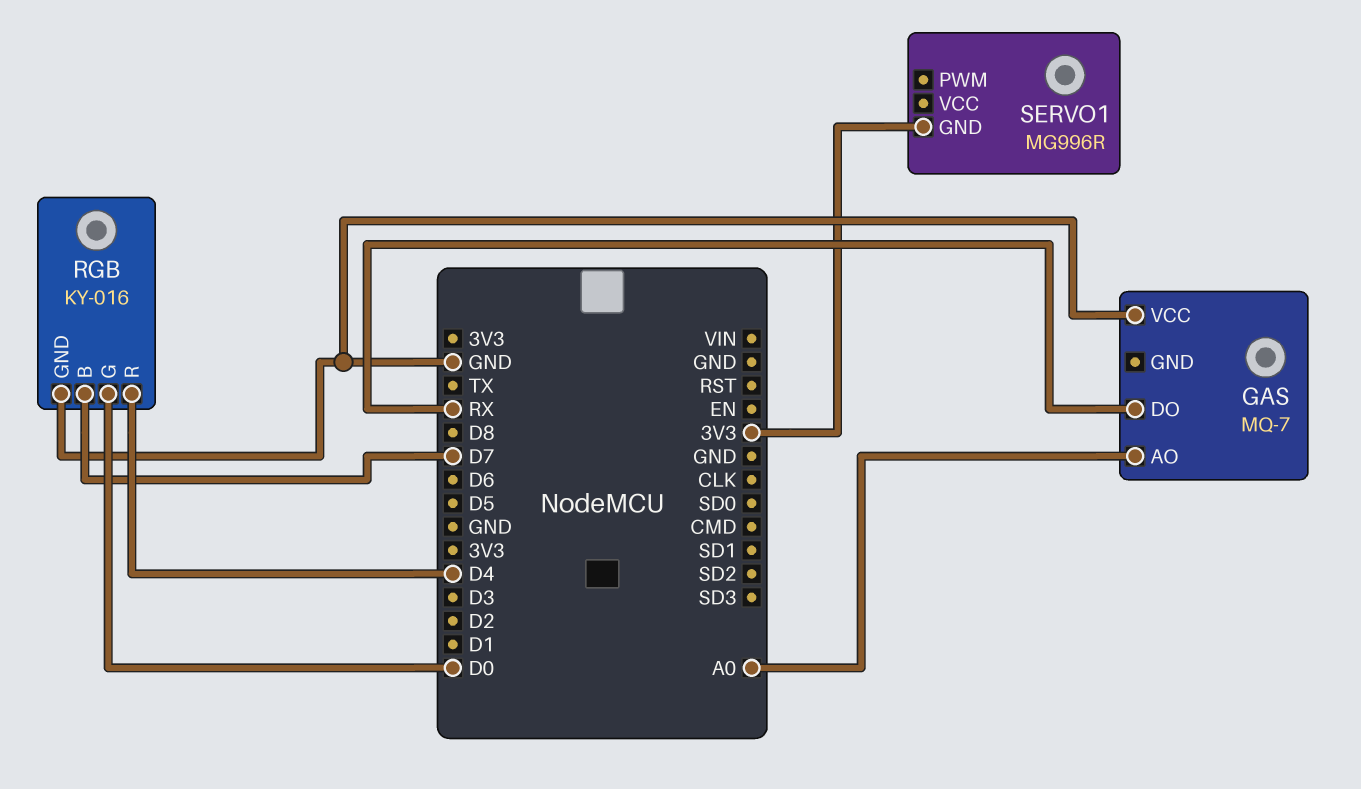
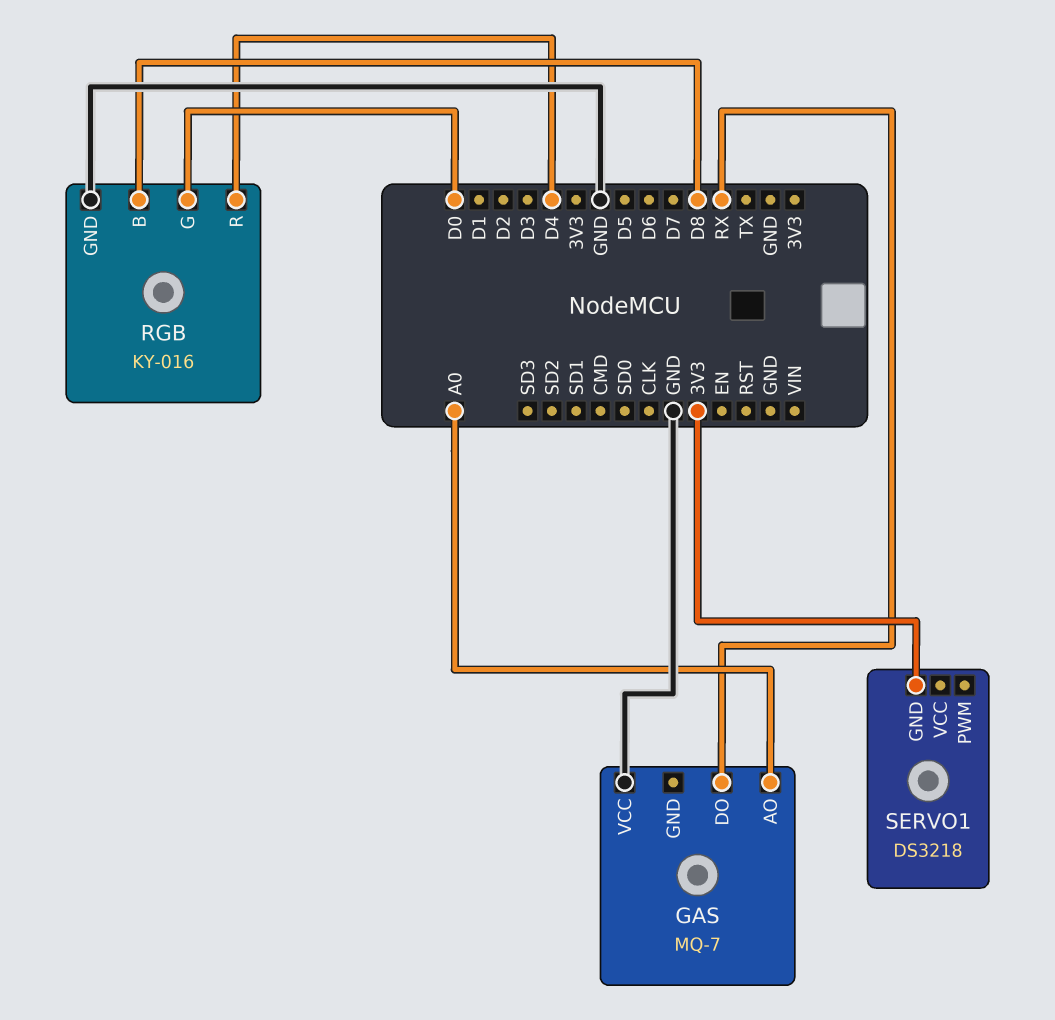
RGB pin B: D7 -> D8
SERVO1: MG996R -> DS3218

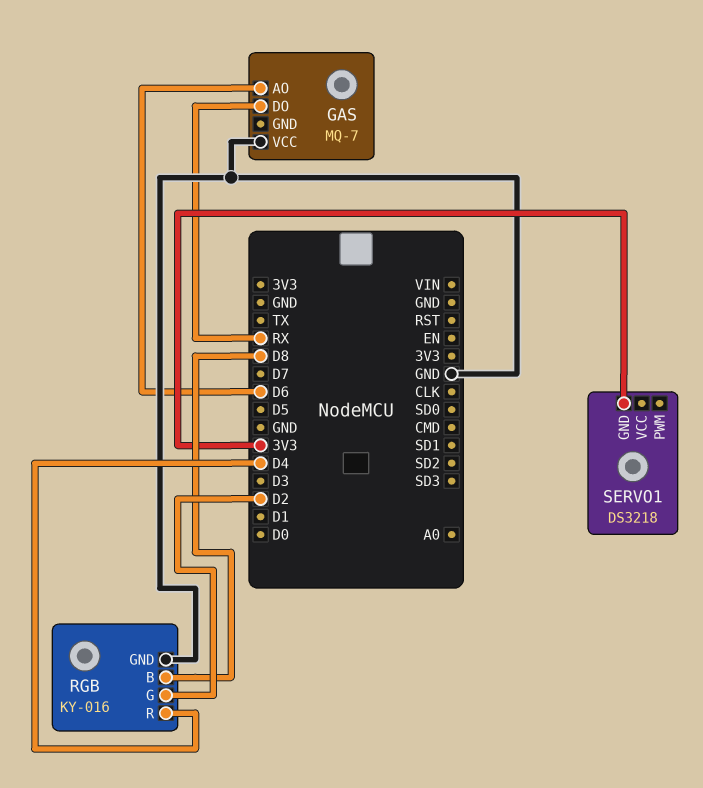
GAS pin AO: A0 -> D6
RGB pin G: D0 -> D2

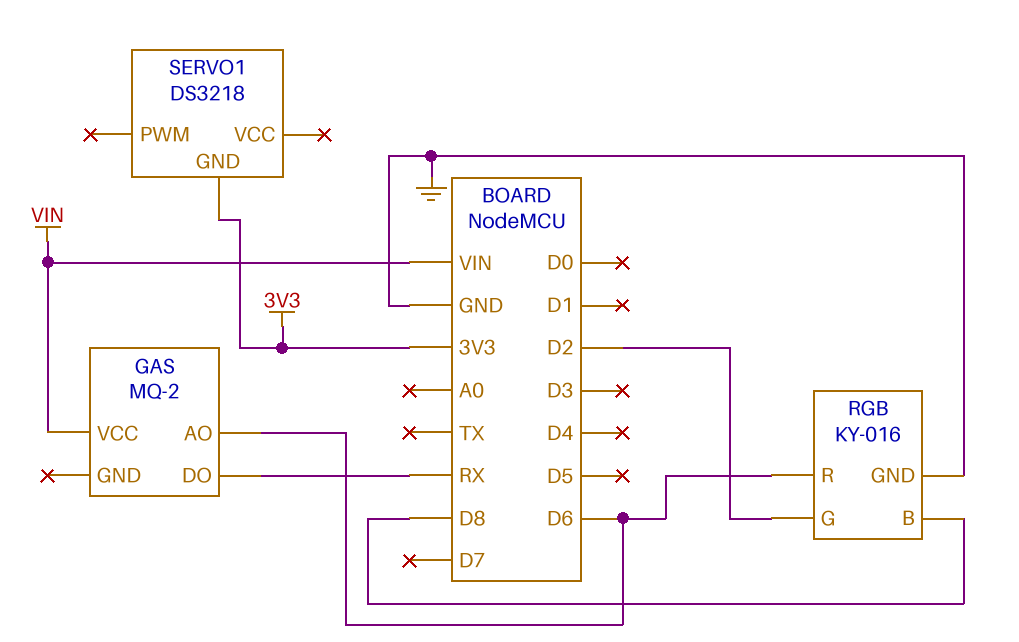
GAS: MQ-7 -> MQ-2
GAS pin VCC: GND -> VIN
RGB pin R: D4 -> D6

